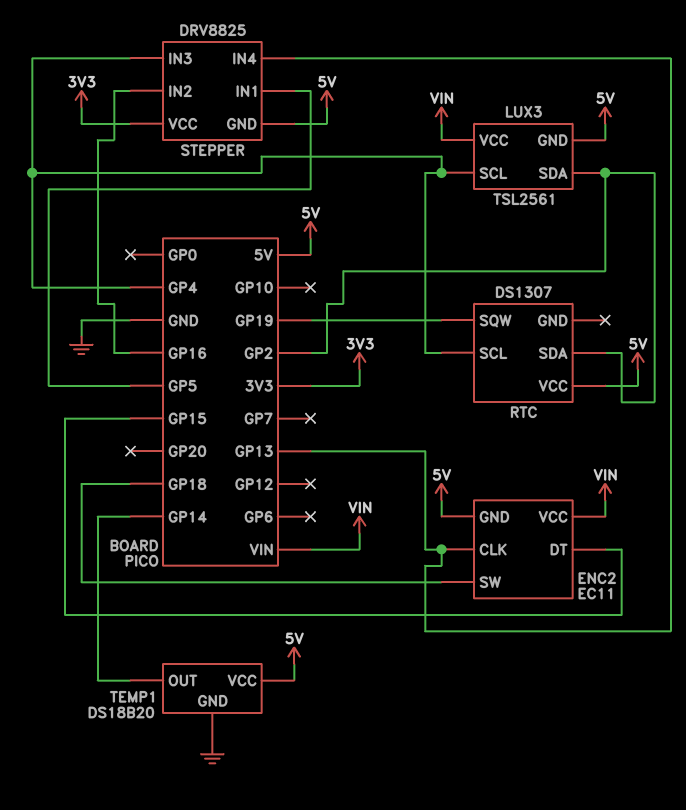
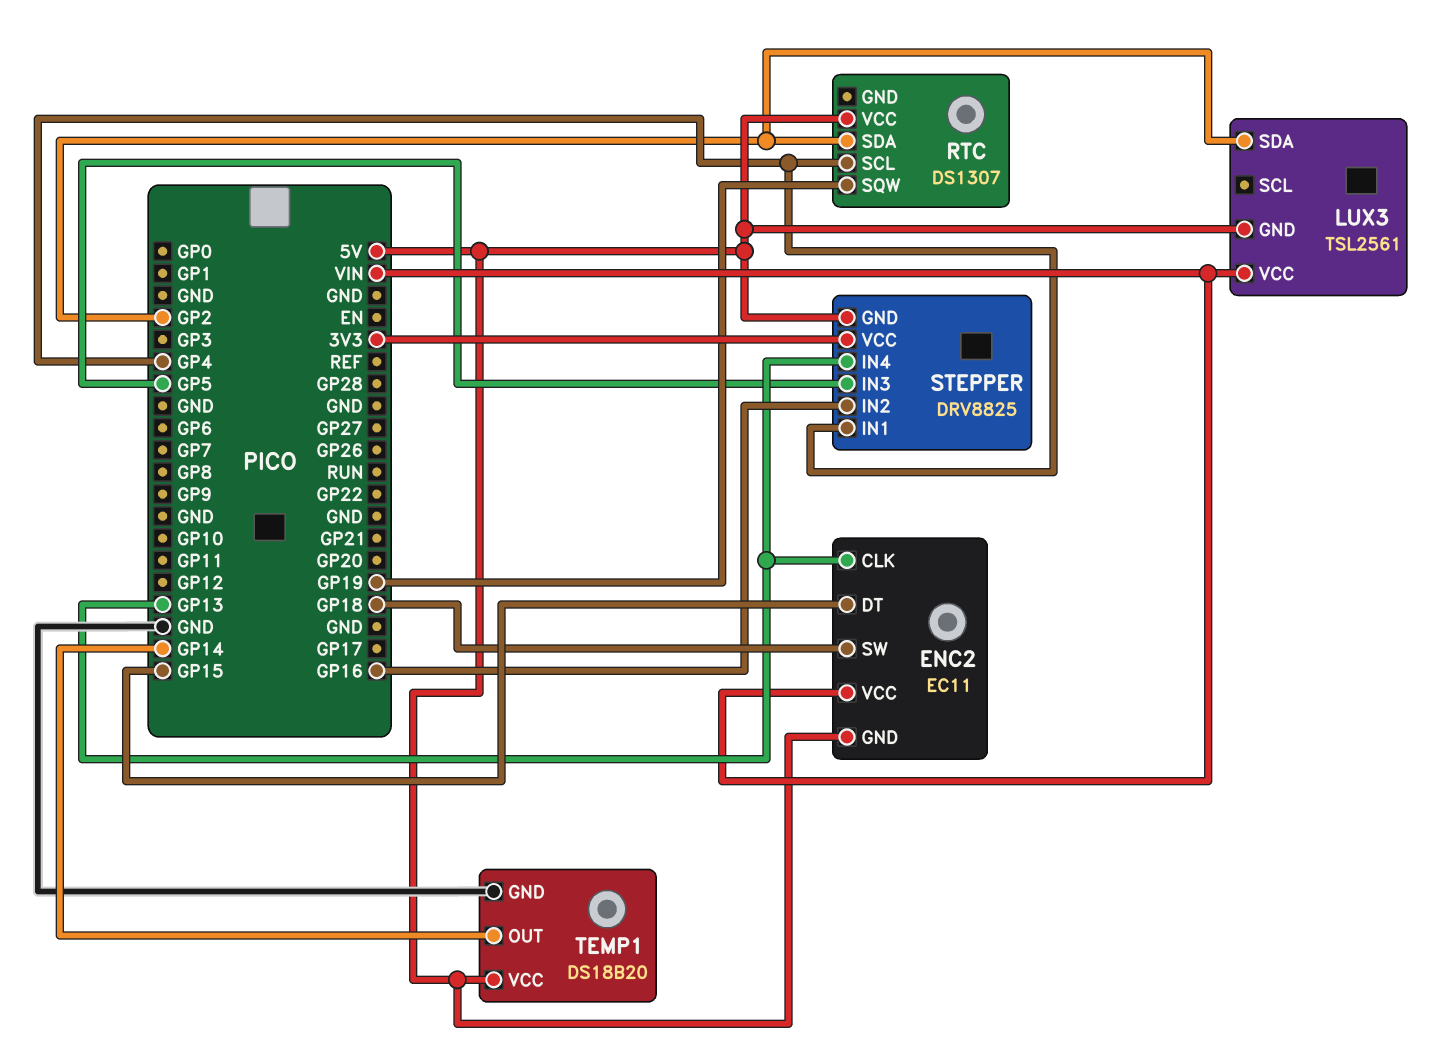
LUX3 pin SCL: GP4 -> none
STEPPER pin IN1: GP5 -> GP4
STEPPER pin IN3: GP4 -> GP5

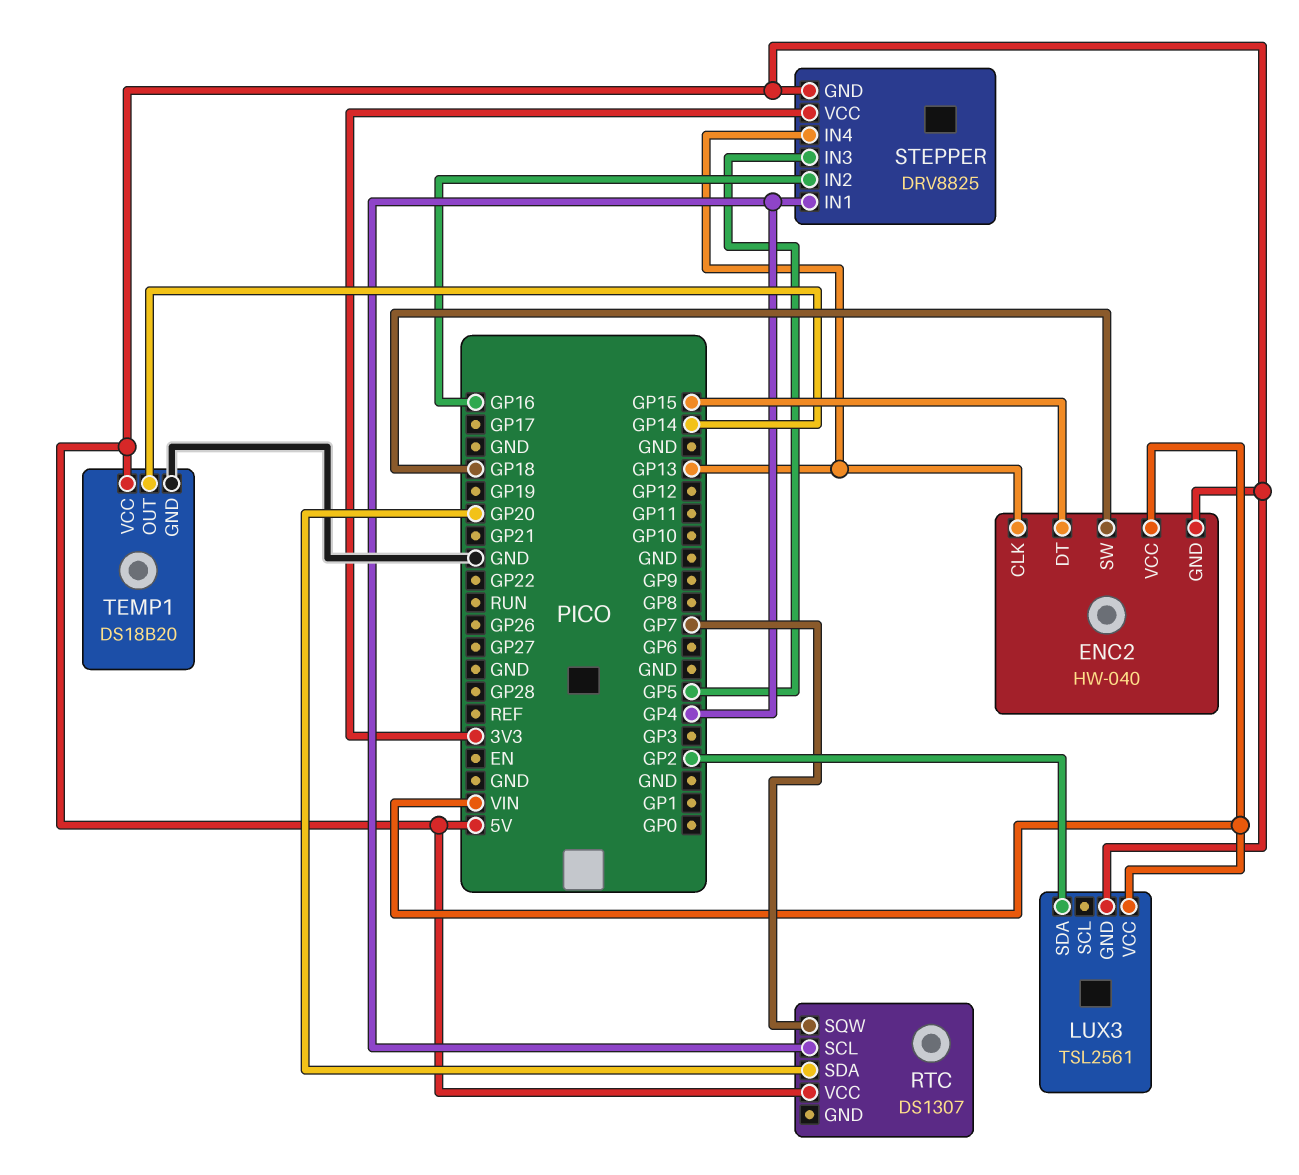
ENC2: EC11 -> HW-040
RTC pin SDA: GP2 -> GP20
RTC pin SQW: GP19 -> GP7

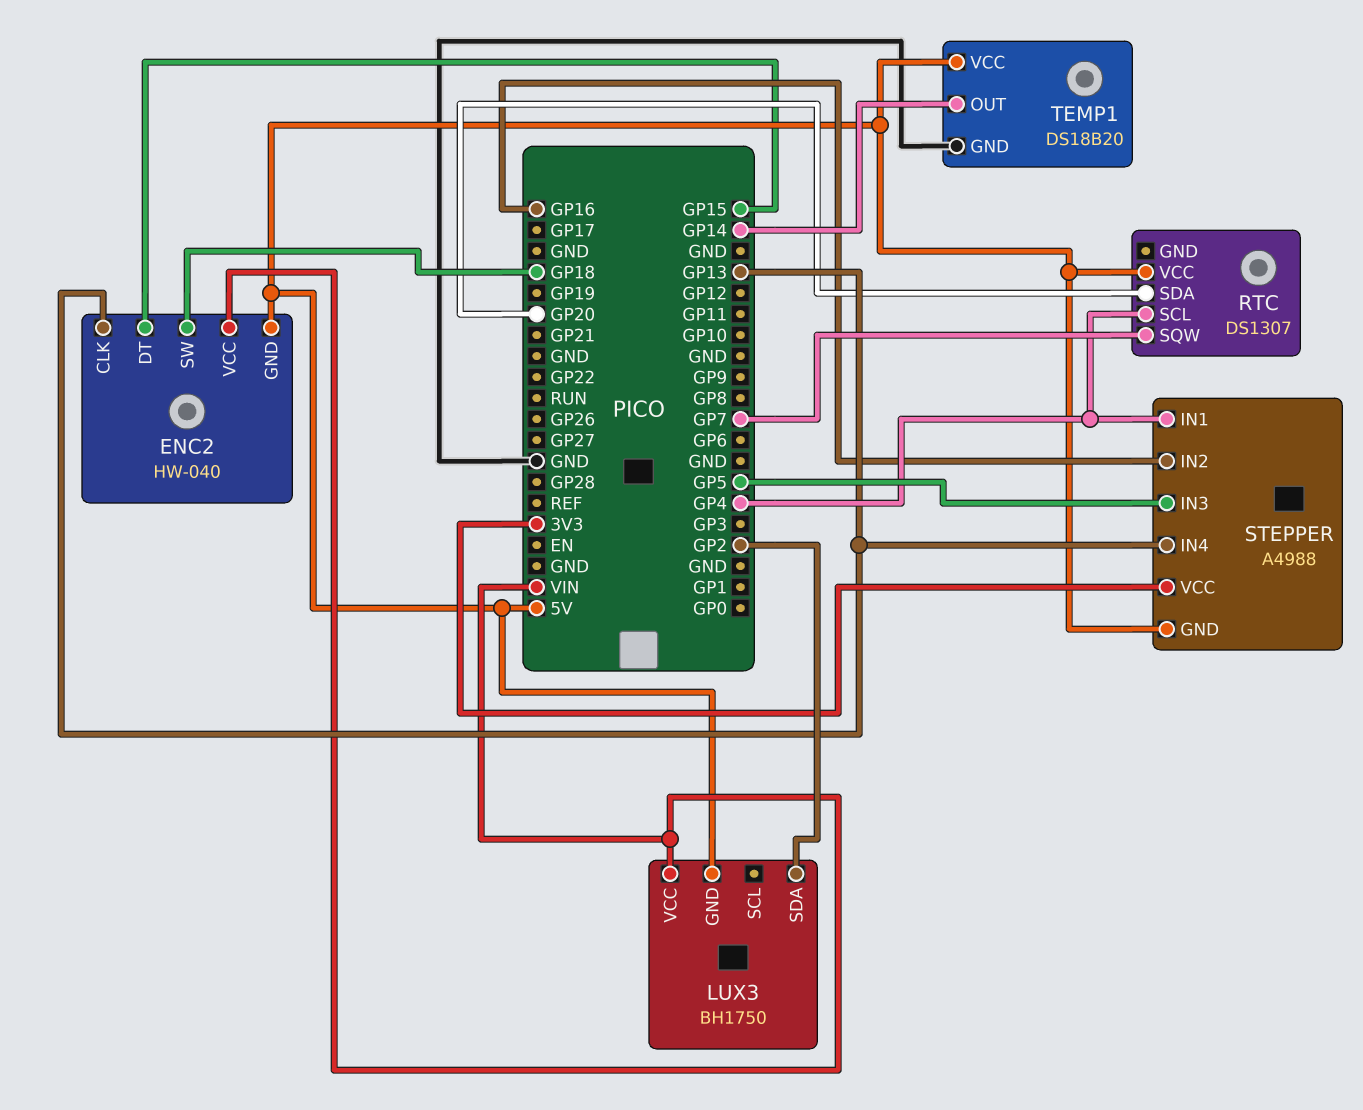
LUX3: TSL2561 -> BH1750
STEPPER: DRV8825 -> A4988

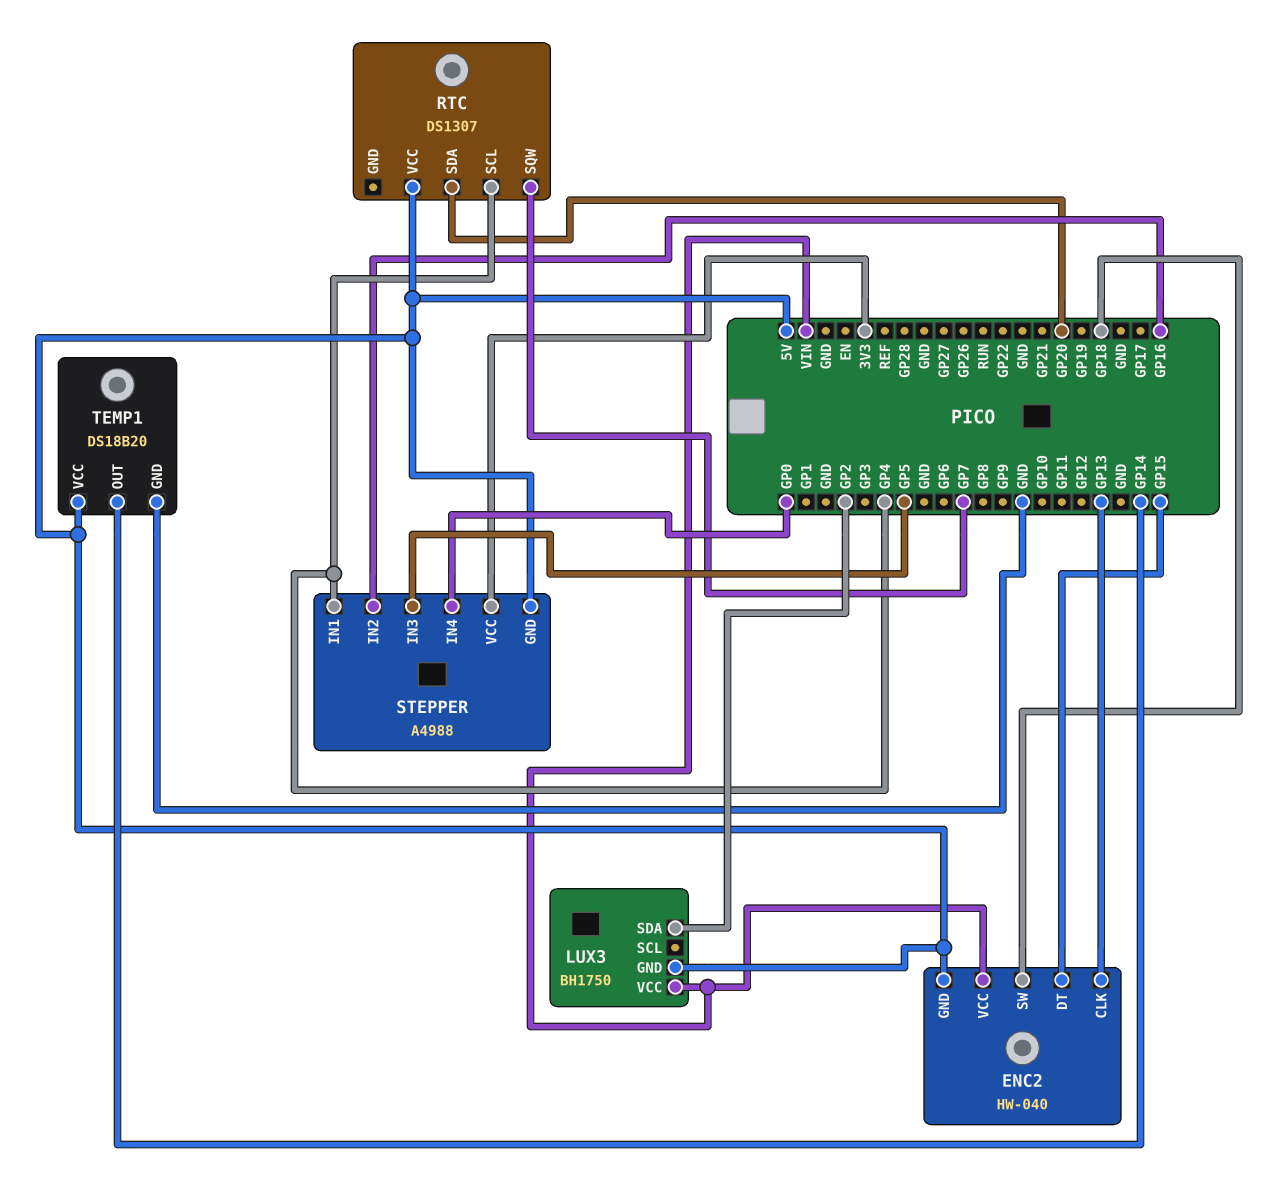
STEPPER pin IN4: GP13 -> GP0

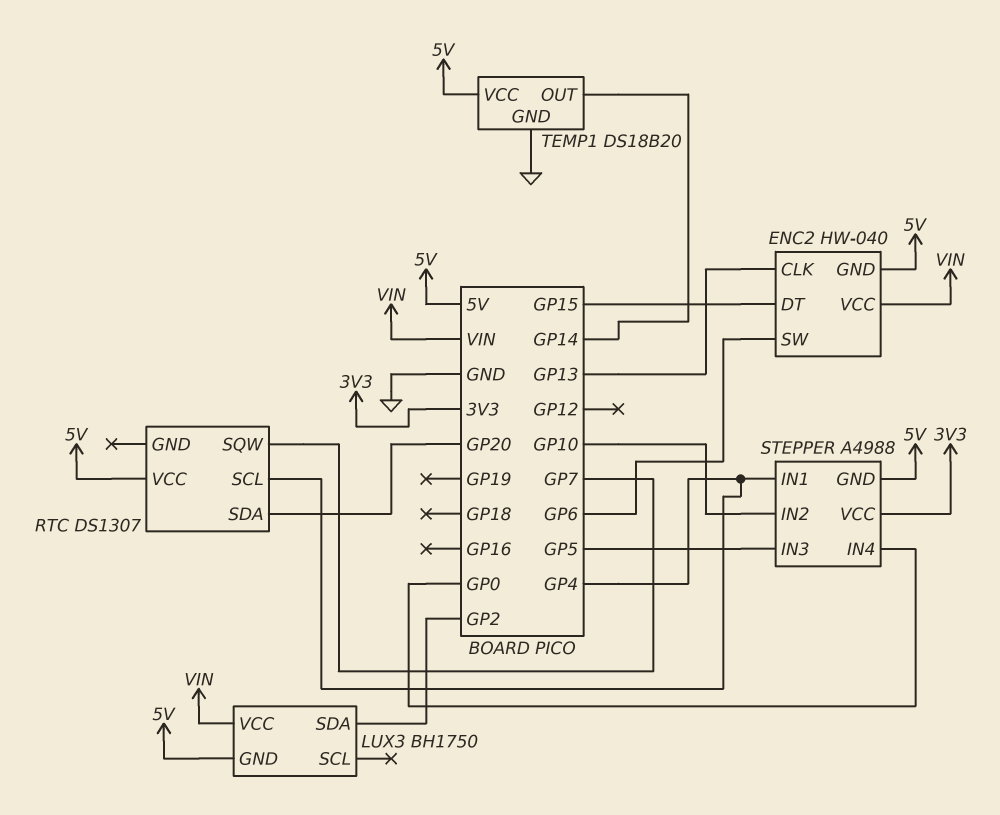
ENC2 pin SW: GP18 -> GP6
STEPPER pin IN2: GP16 -> GP10

